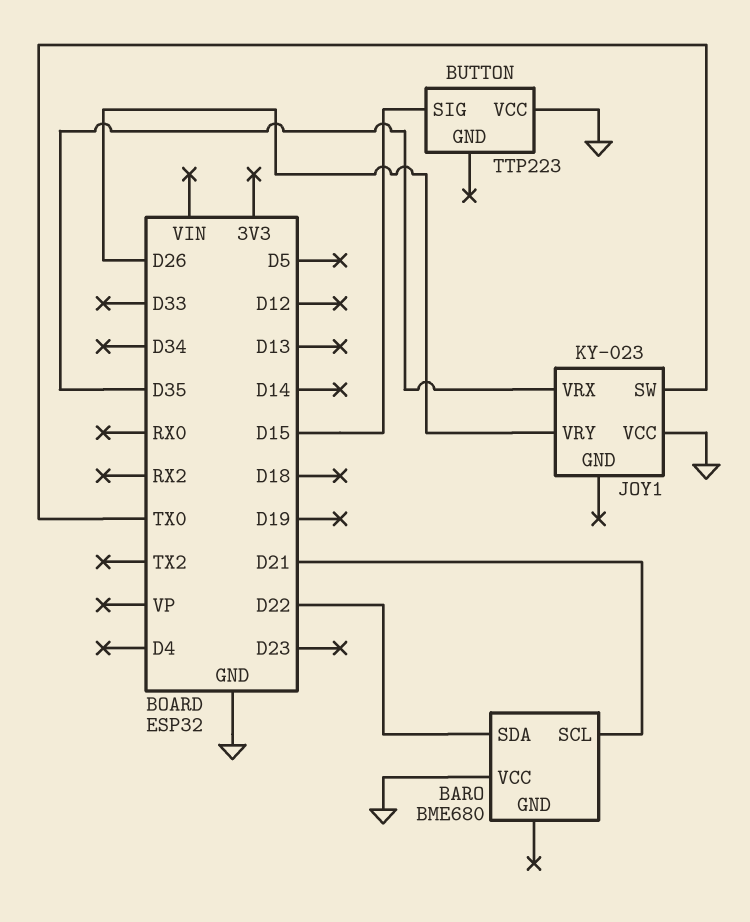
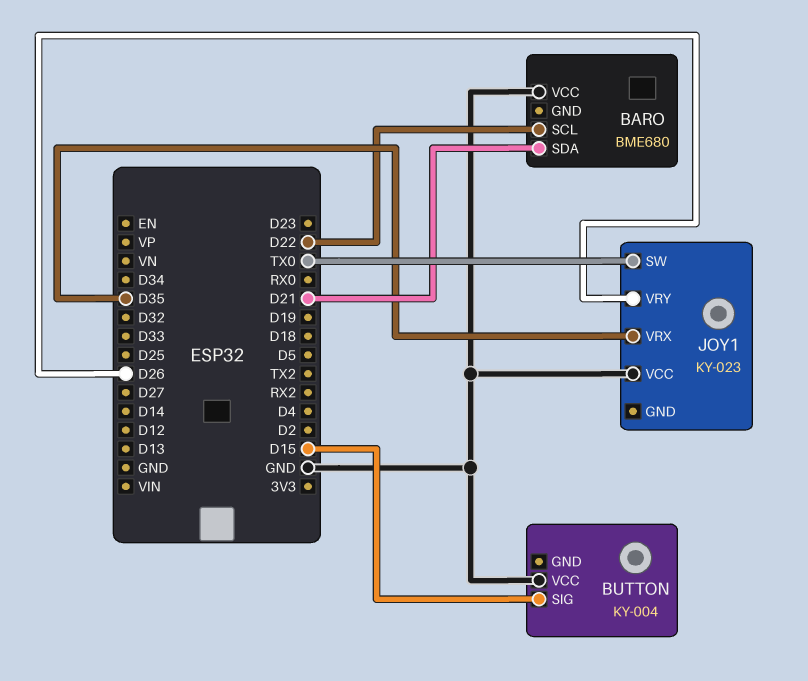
BARO pin SCL: D21 -> D22
BARO pin SDA: D22 -> D21
BUTTON: TTP223 -> KY-004

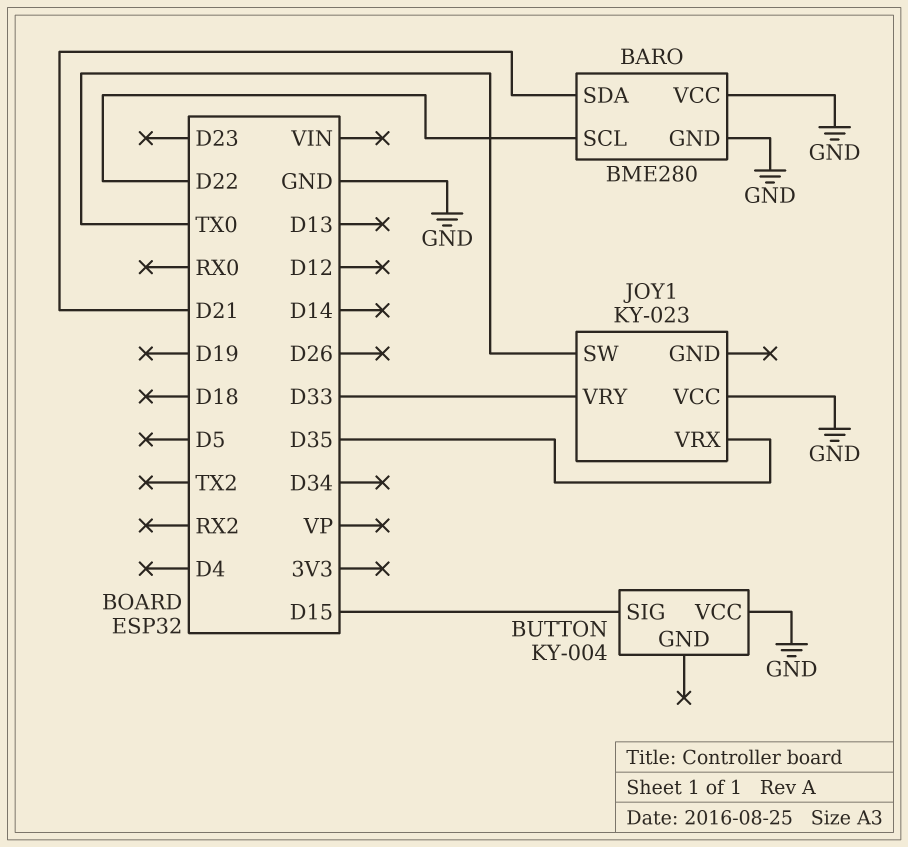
BARO: BME680 -> BME280
BARO pin GND: none -> GND
JOY1 pin VRY: D26 -> D33

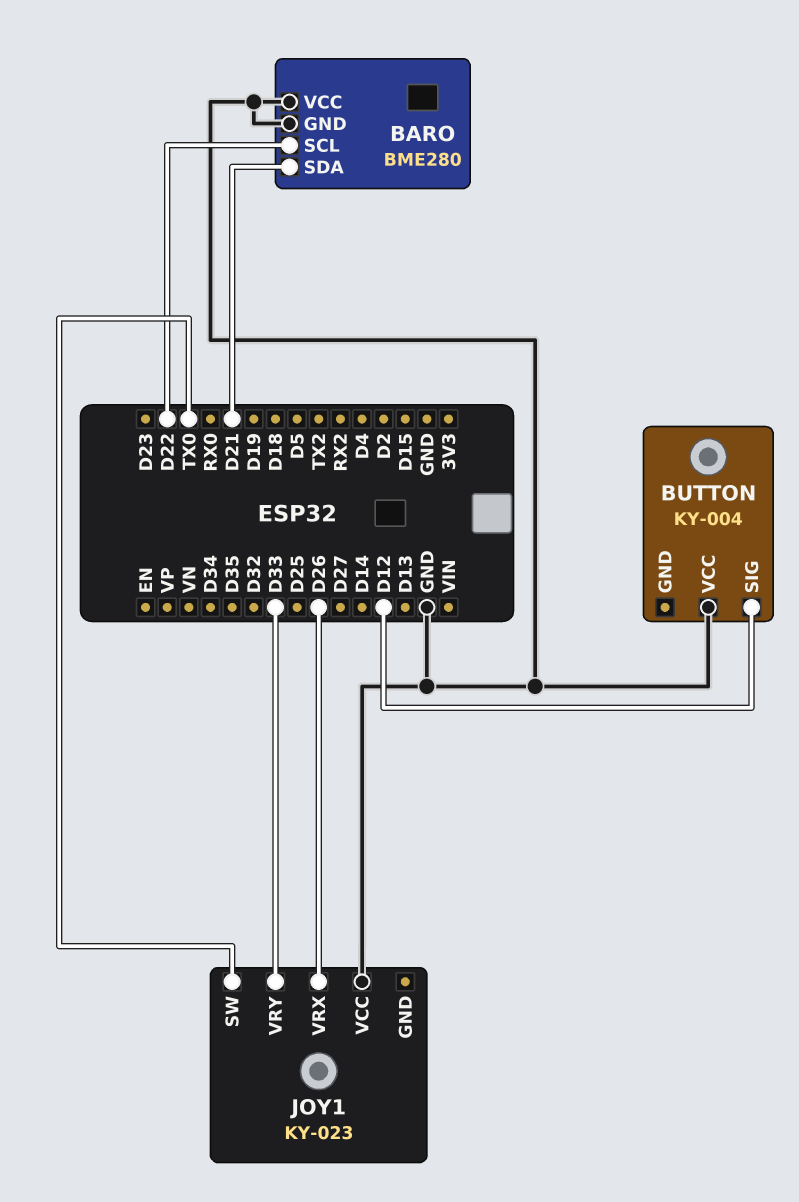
BUTTON pin SIG: D15 -> D12
JOY1 pin VRX: D35 -> D26

